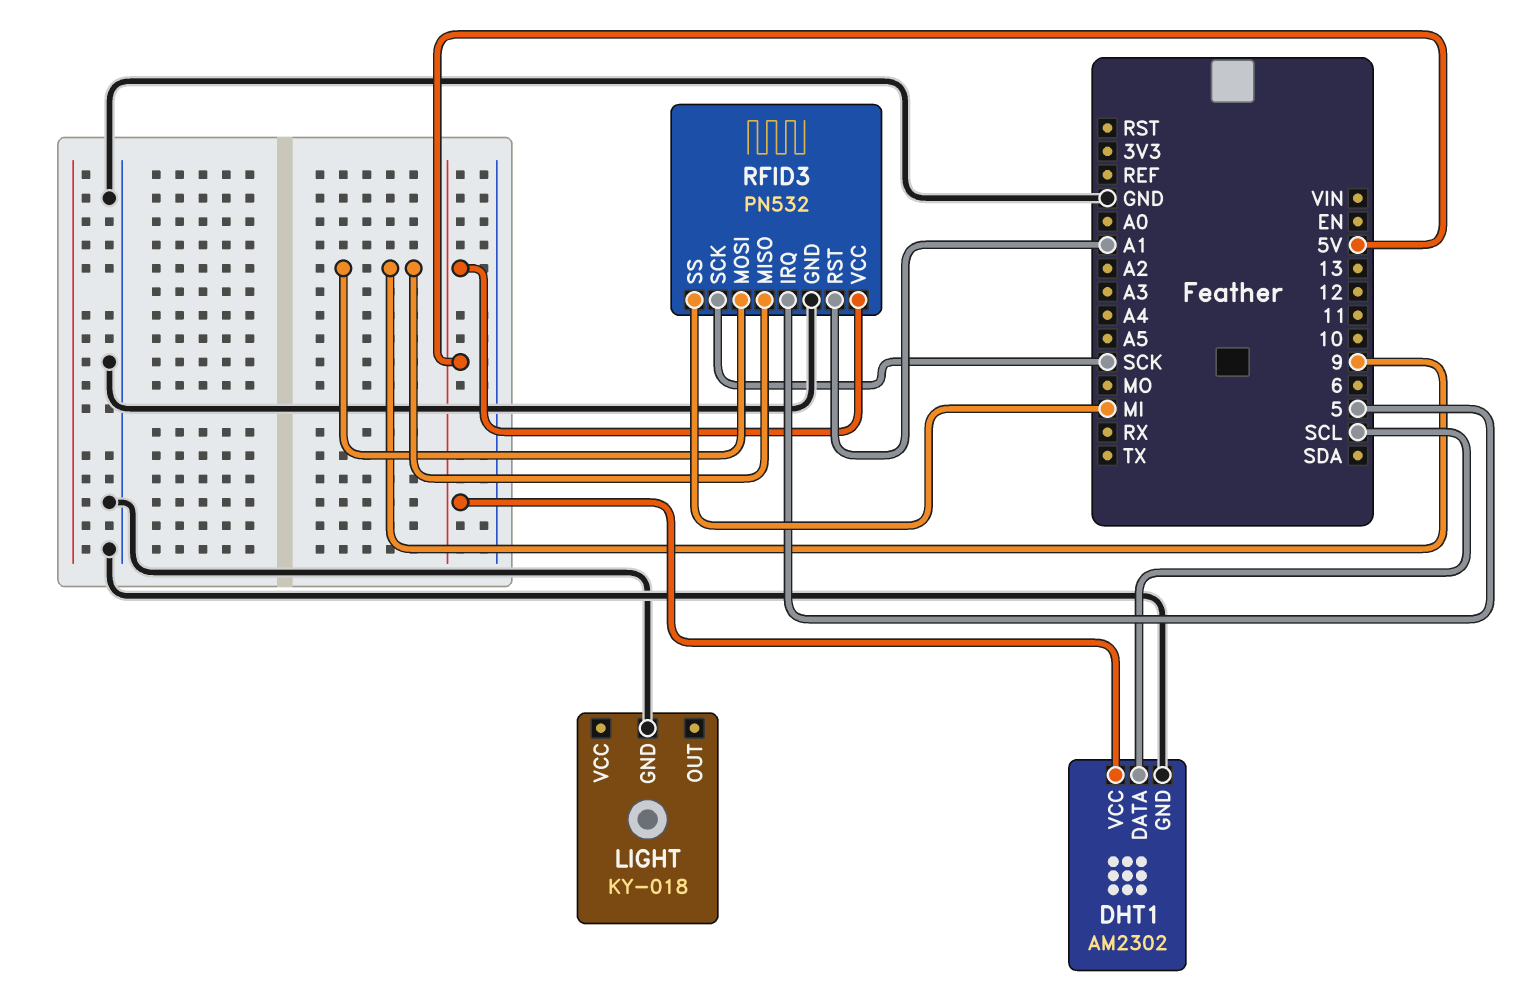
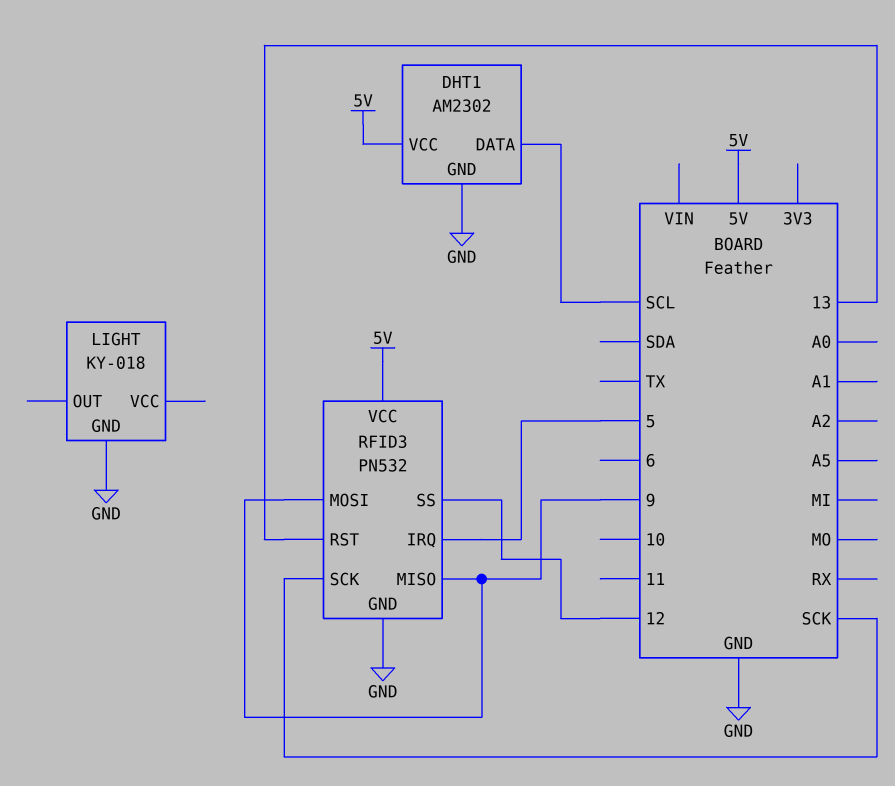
RFID3 pin RST: A1 -> 13
RFID3 pin SS: MI -> 12

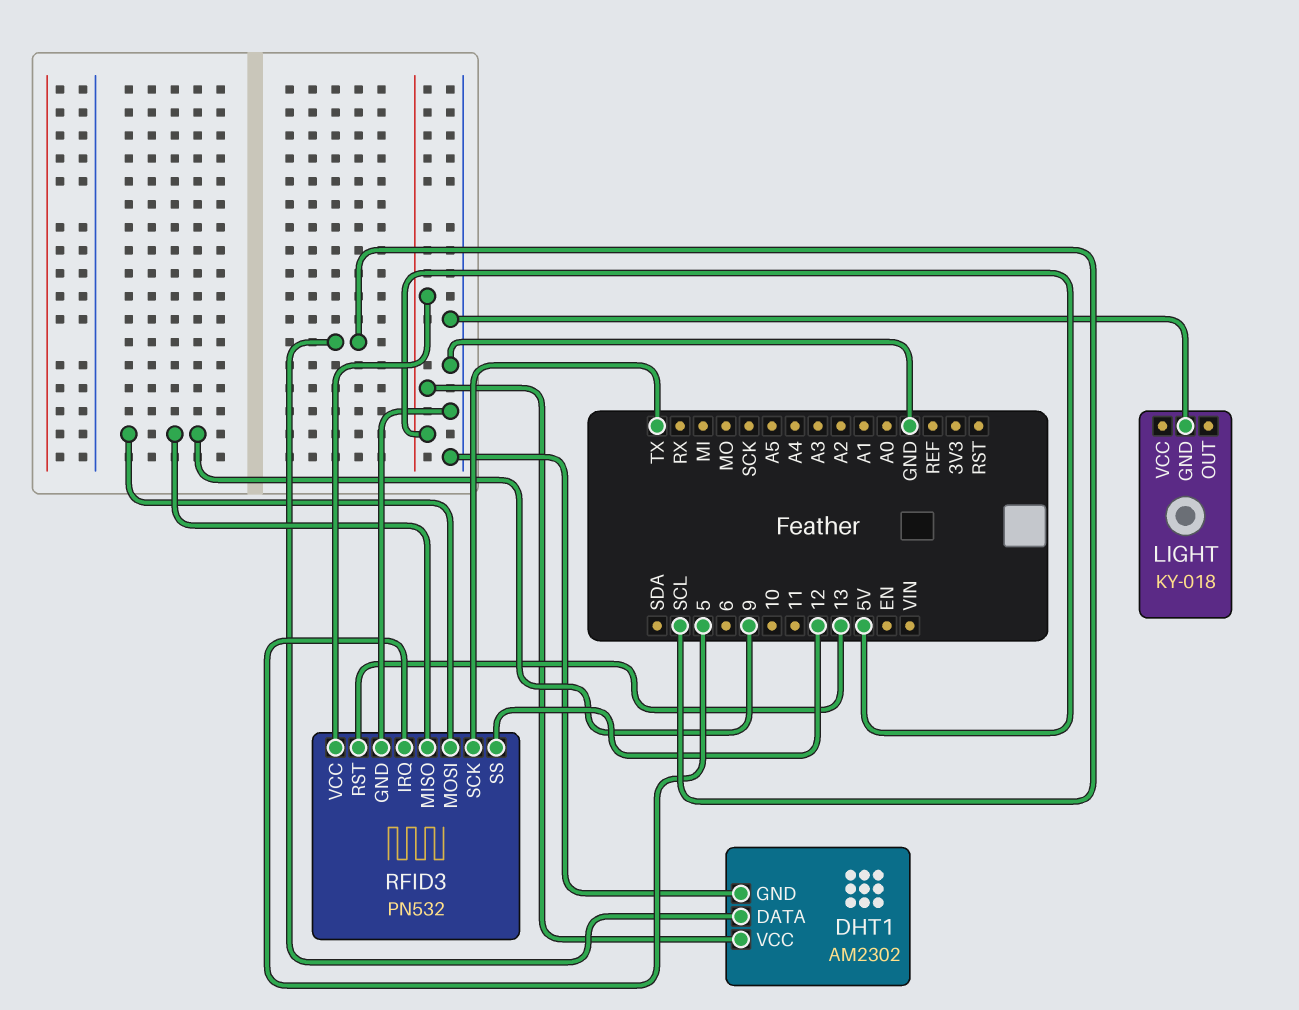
RFID3 pin SCK: SCK -> TX

